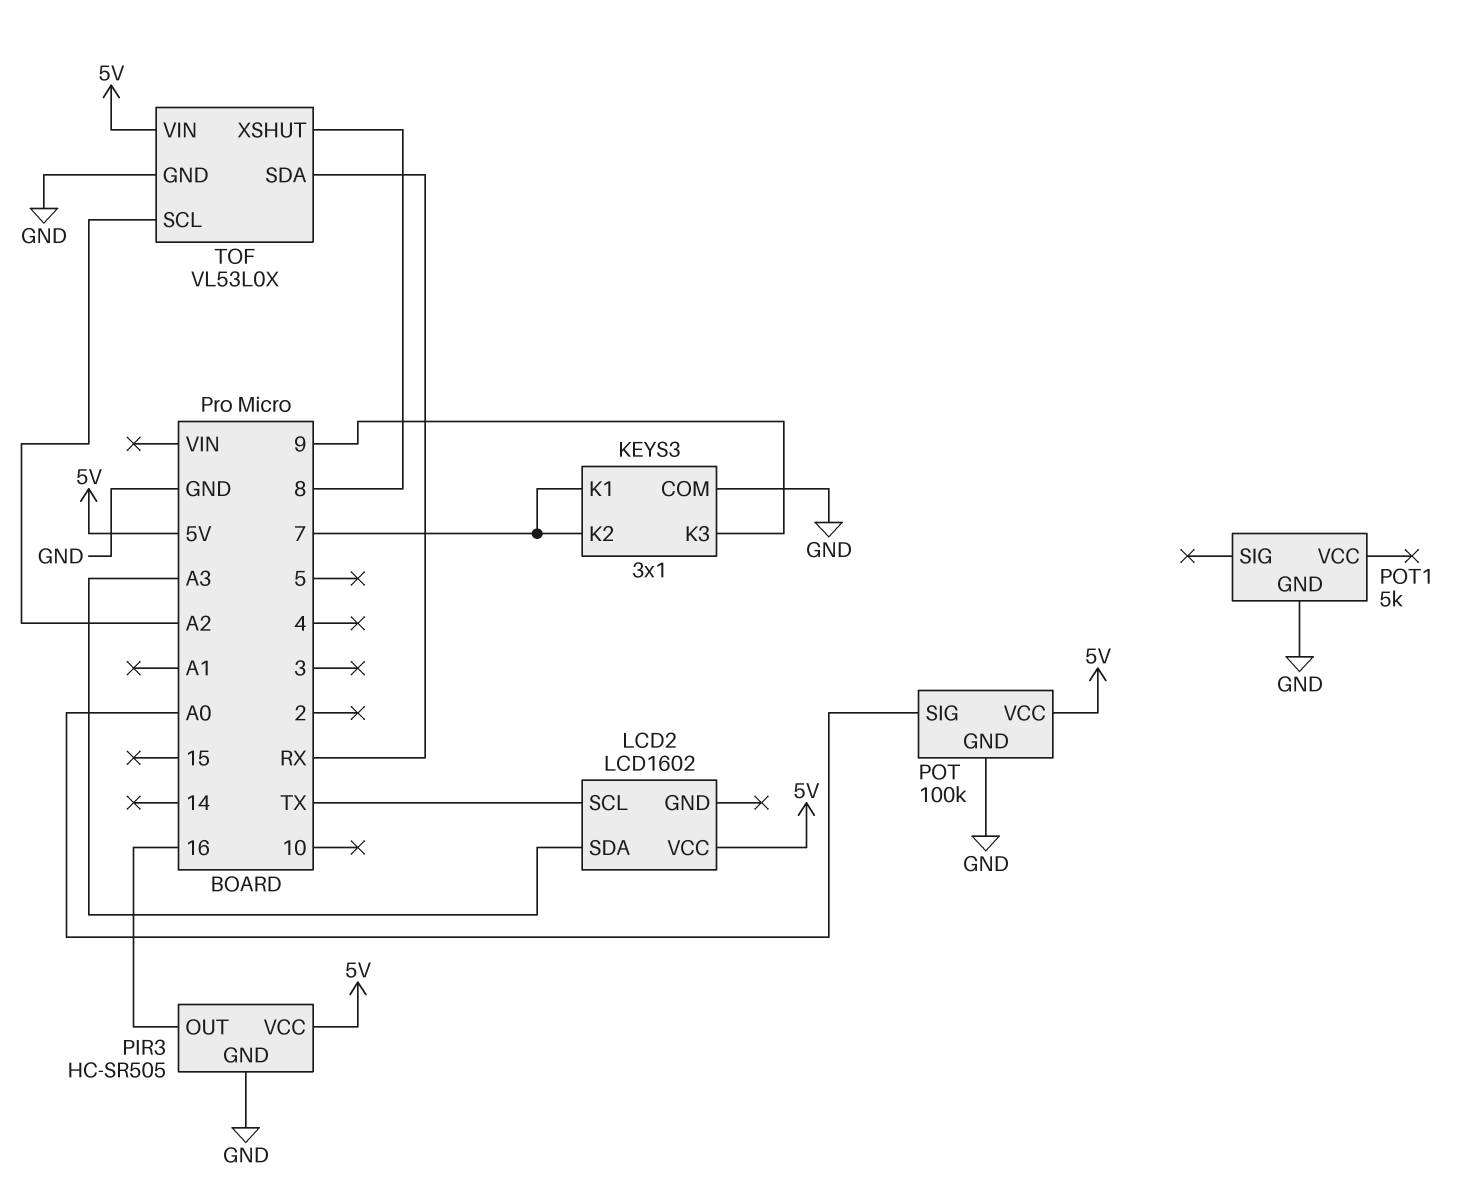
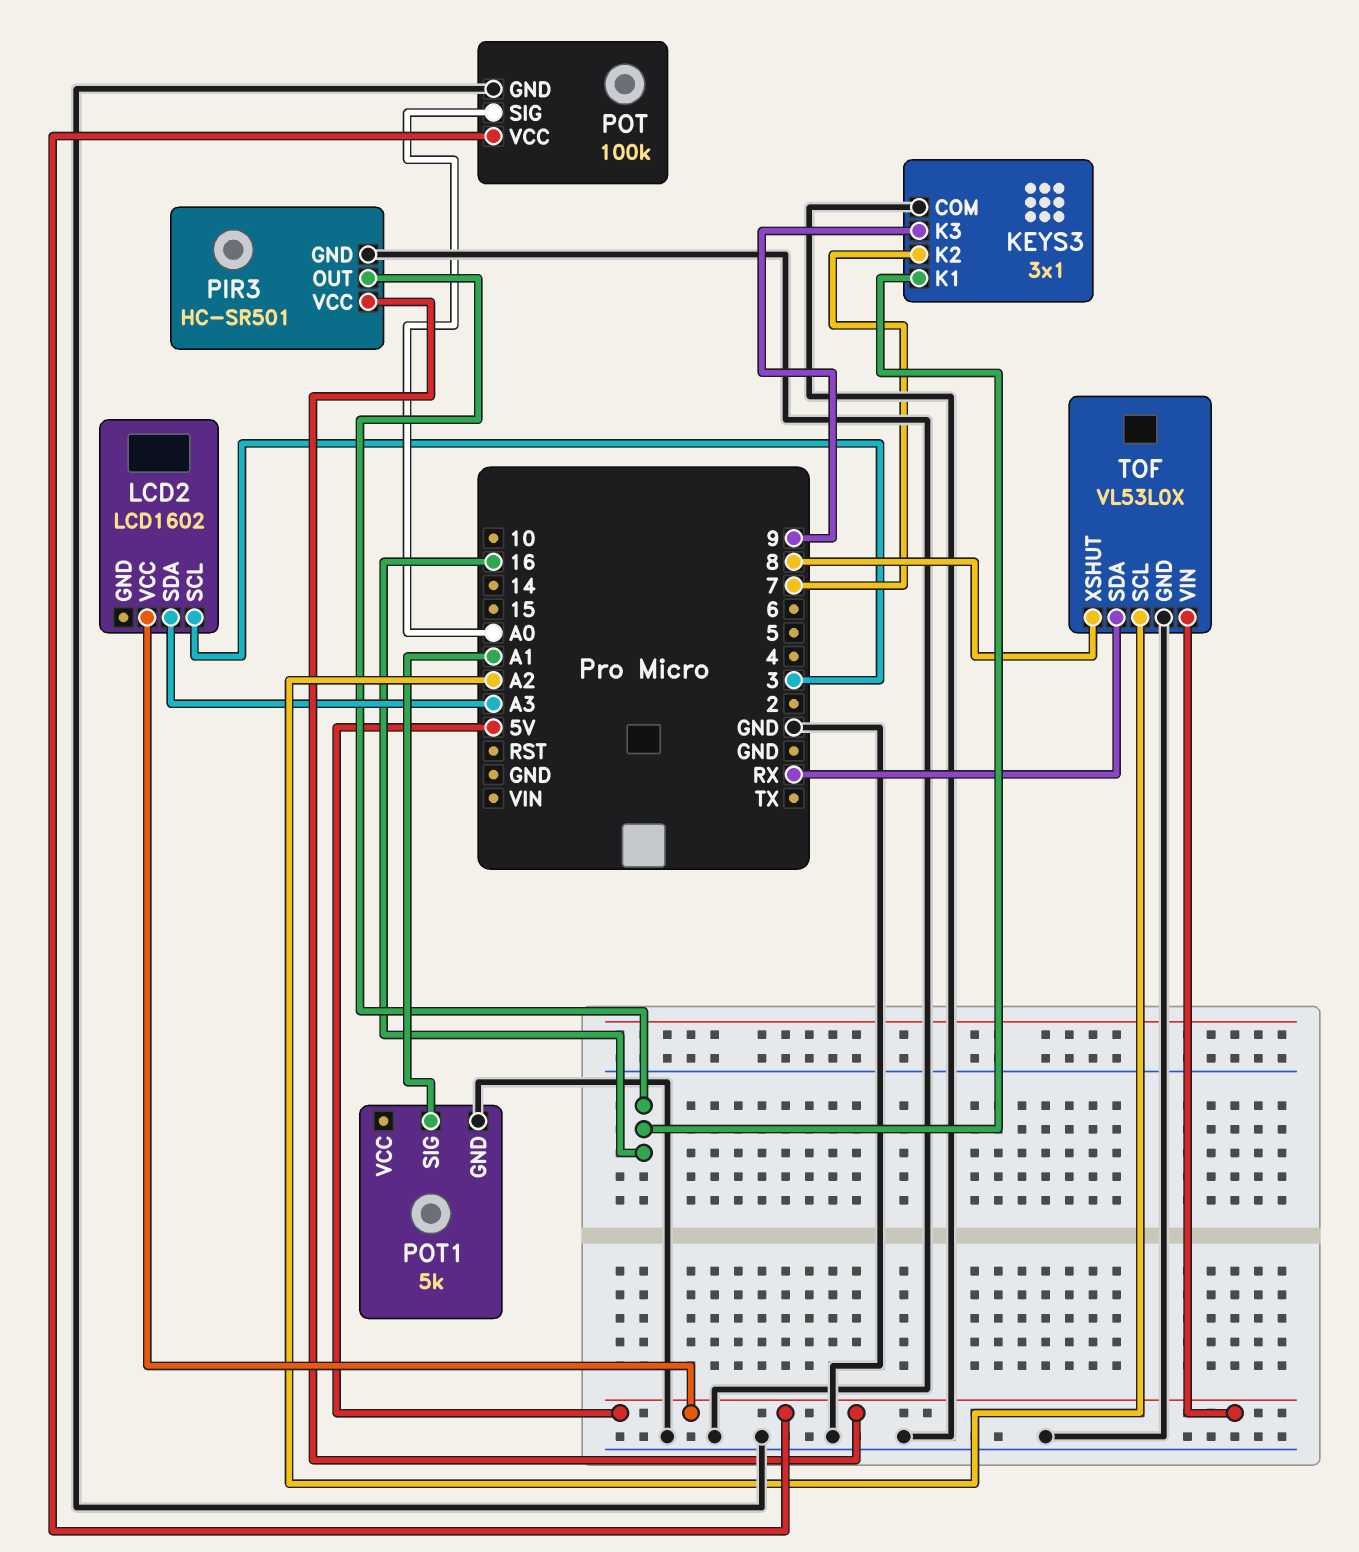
KEYS3 pin K1: 7 -> 16
LCD2 pin SCL: TX -> 3
PIR3: HC-SR505 -> HC-SR501
POT1 pin SIG: none -> A1

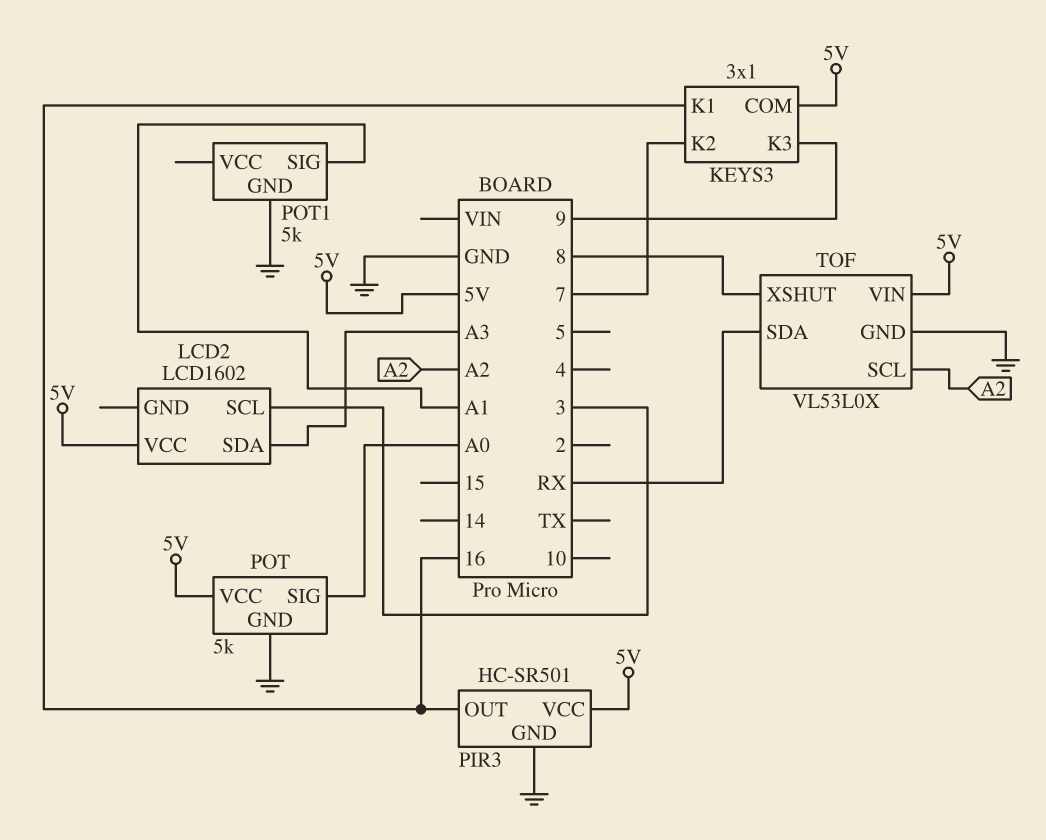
KEYS3 pin COM: GND -> 5V
POT: 100k -> 5k

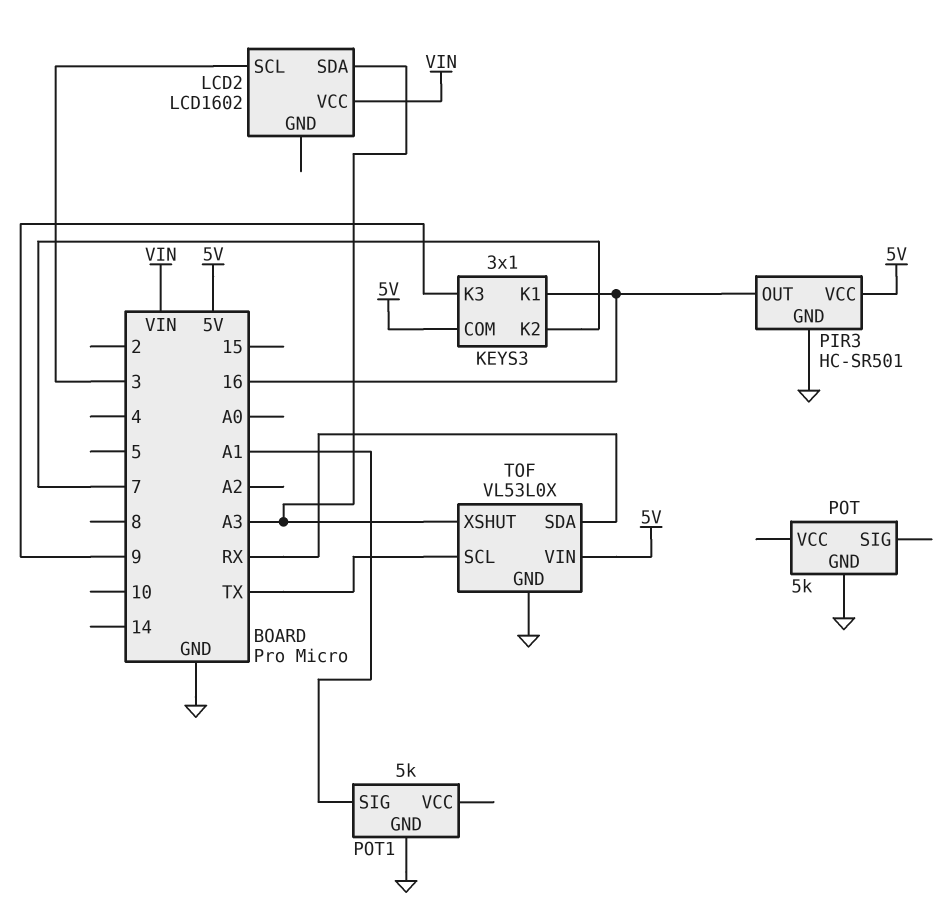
LCD2 pin VCC: 5V -> VIN
POT pin SIG: A0 -> none
POT pin VCC: 5V -> none
TOF pin SCL: A2 -> TX
TOF pin XSHUT: 8 -> A3

